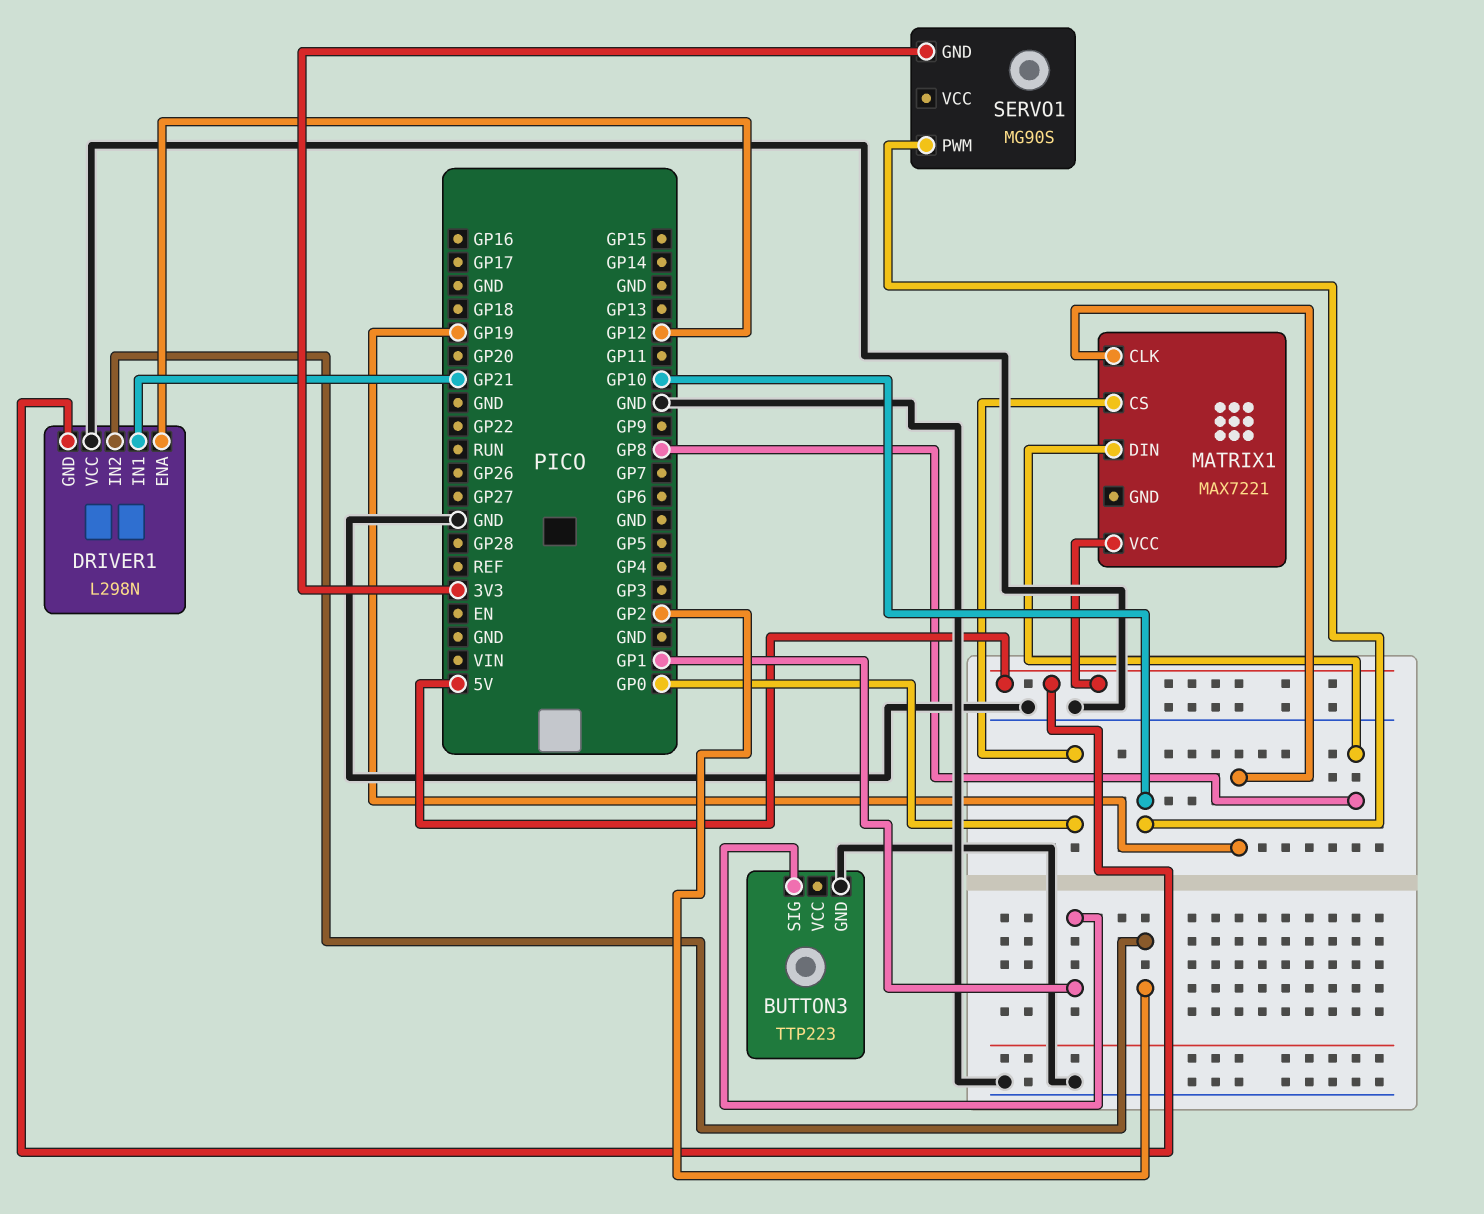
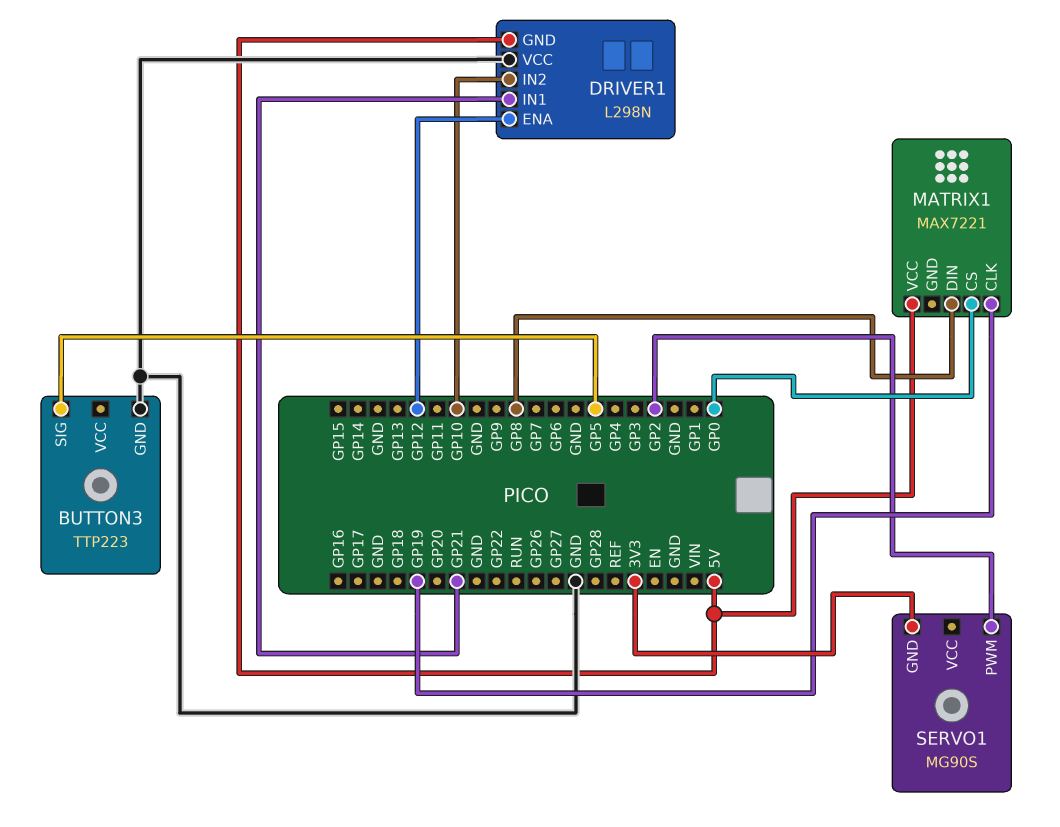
BUTTON3 pin SIG: GP1 -> GP5
DRIVER1 pin IN2: GP2 -> GP10
SERVO1 pin PWM: GP10 -> GP2

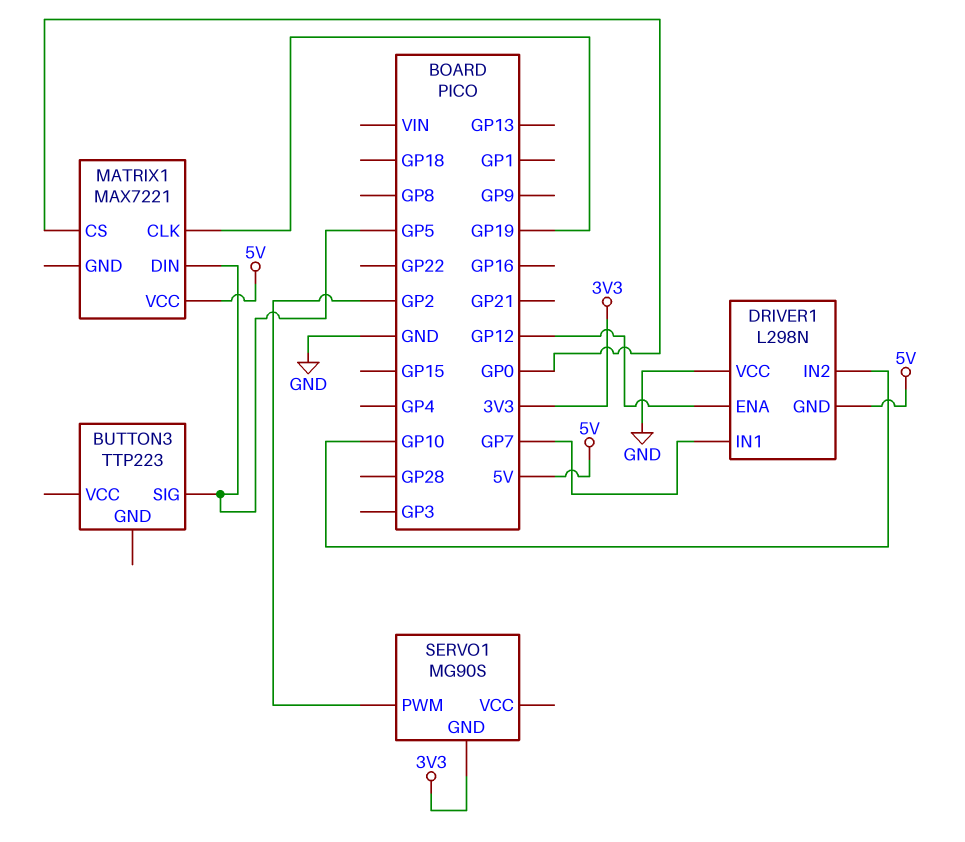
BUTTON3 pin GND: GND -> none
DRIVER1 pin IN1: GP21 -> GP7
MATRIX1 pin DIN: GP8 -> GP5

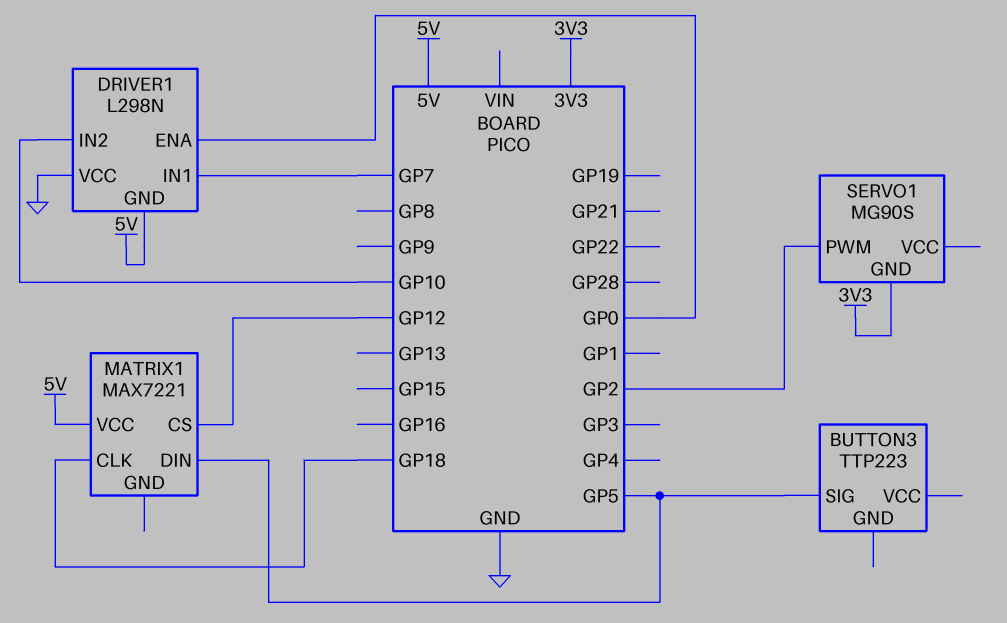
DRIVER1 pin ENA: GP12 -> GP0
MATRIX1 pin CLK: GP19 -> GP18
MATRIX1 pin CS: GP0 -> GP12

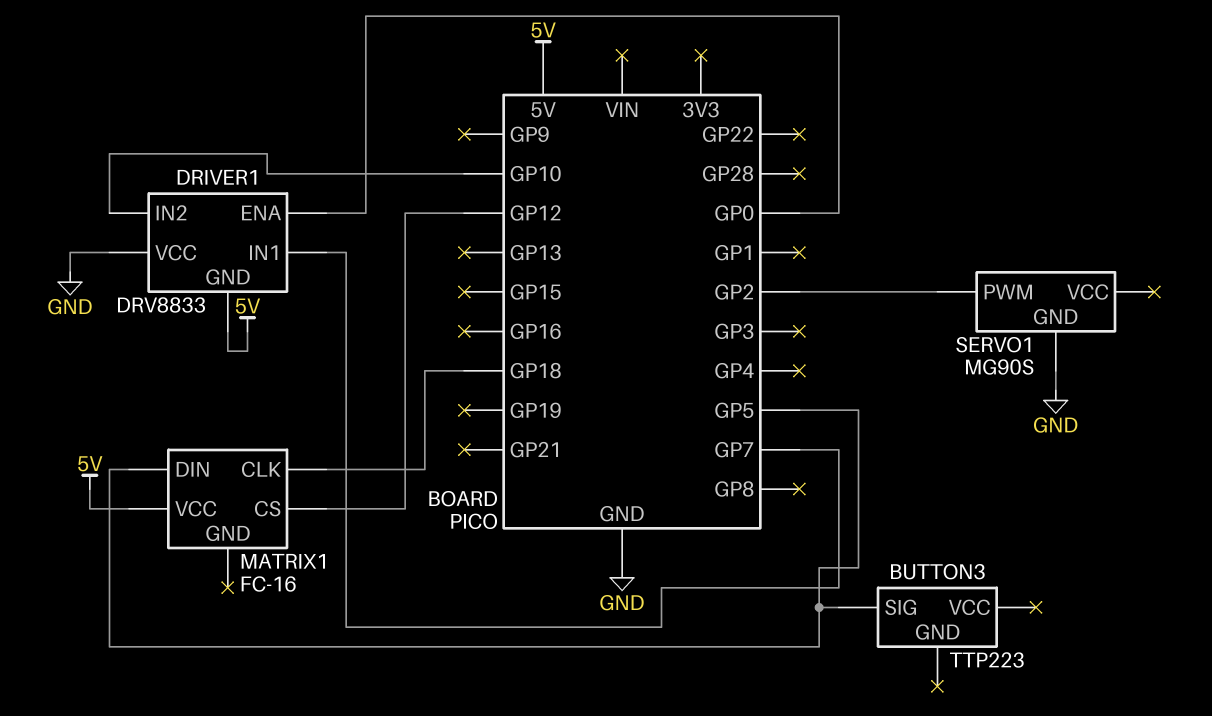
DRIVER1: L298N -> DRV8833
MATRIX1: MAX7221 -> FC-16
SERVO1 pin GND: 3V3 -> GND

